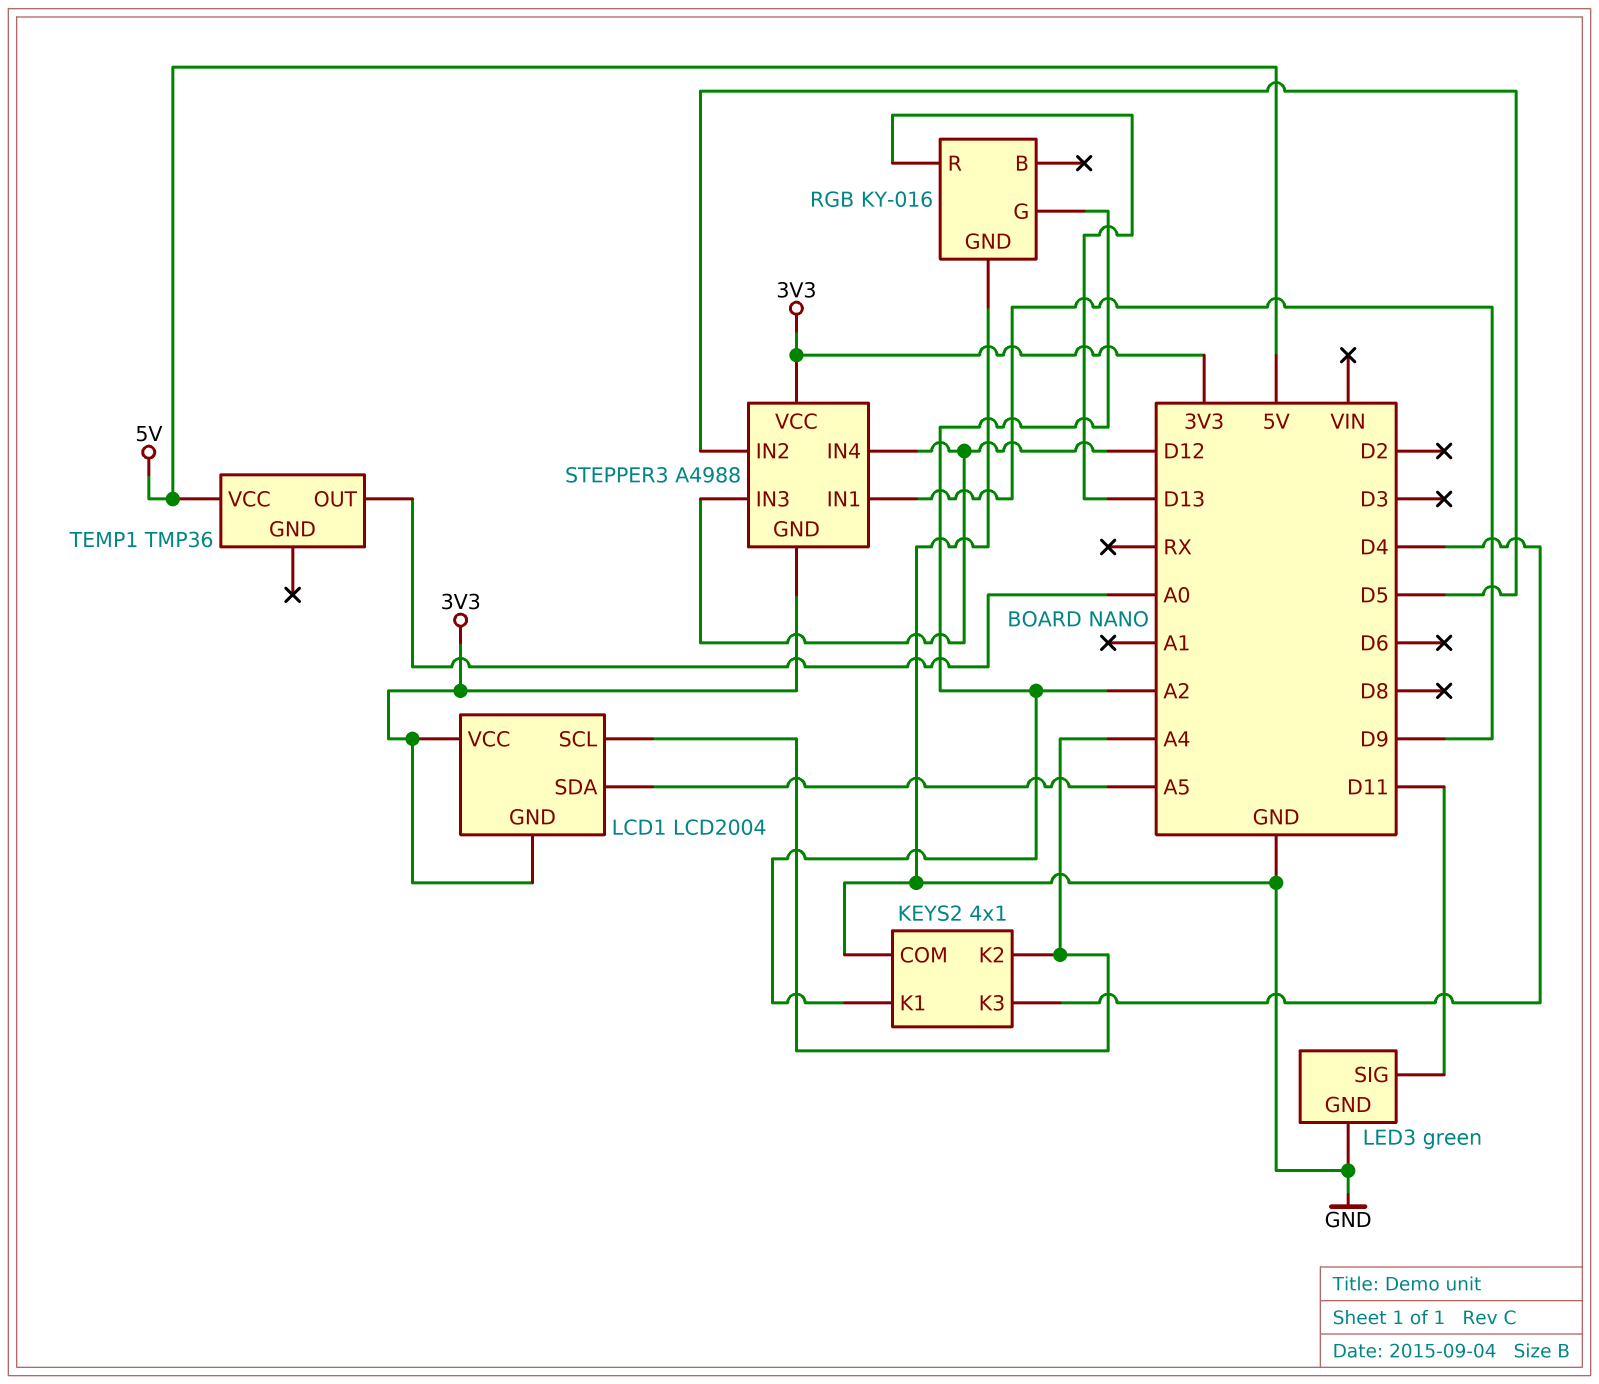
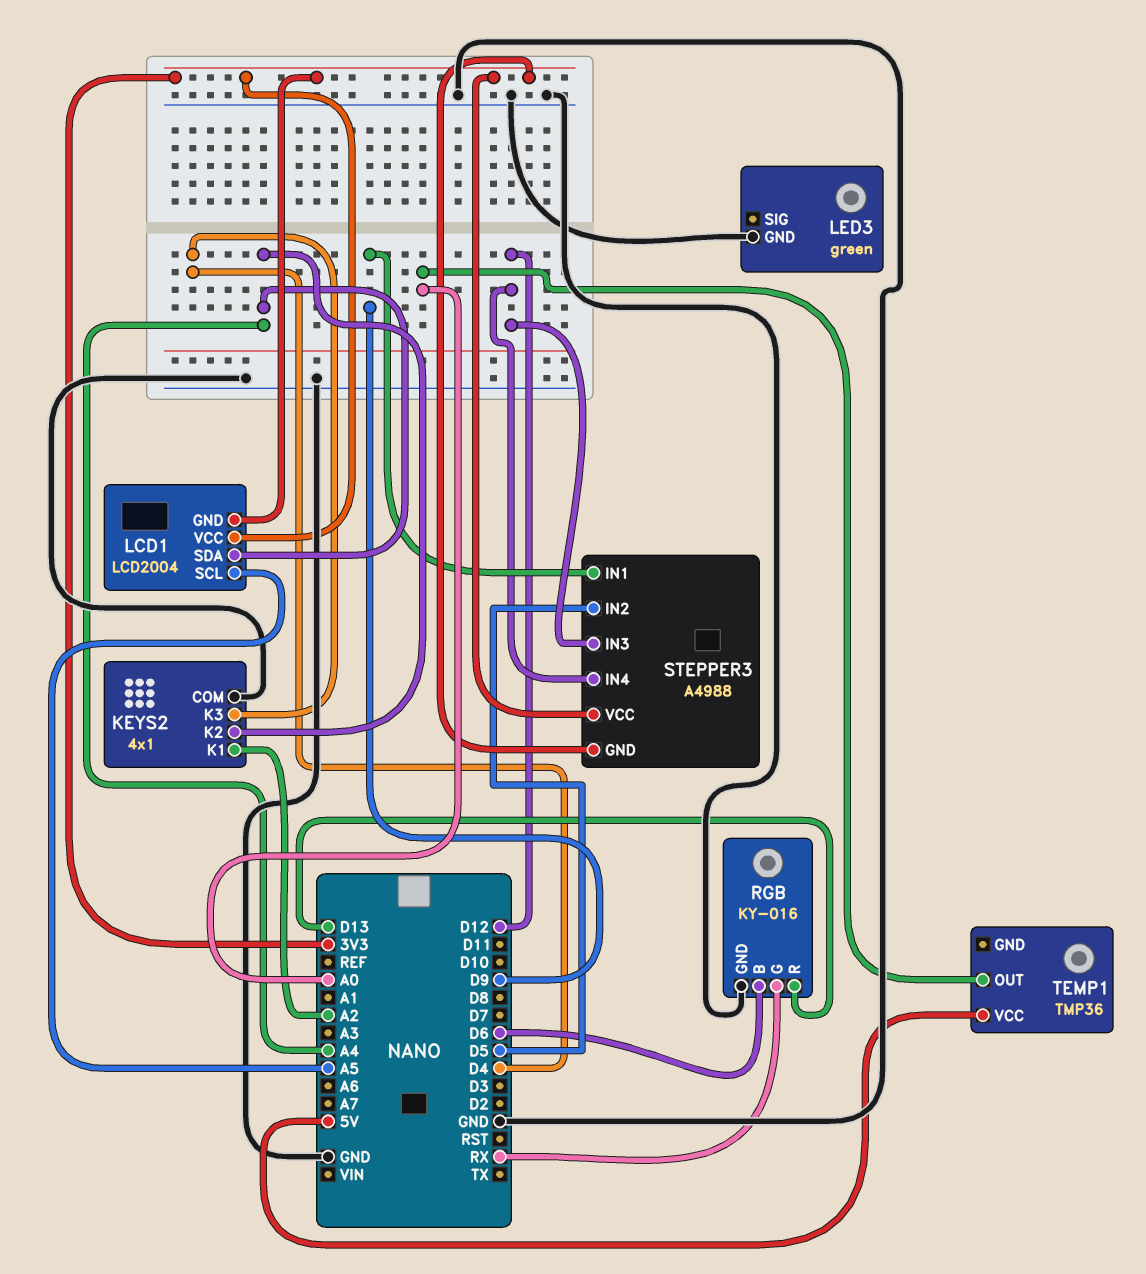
LCD1 pin SCL: A4 -> A5
LCD1 pin SDA: A5 -> A4
LED3 pin SIG: D11 -> none
RGB pin B: none -> D6
RGB pin G: A2 -> RX

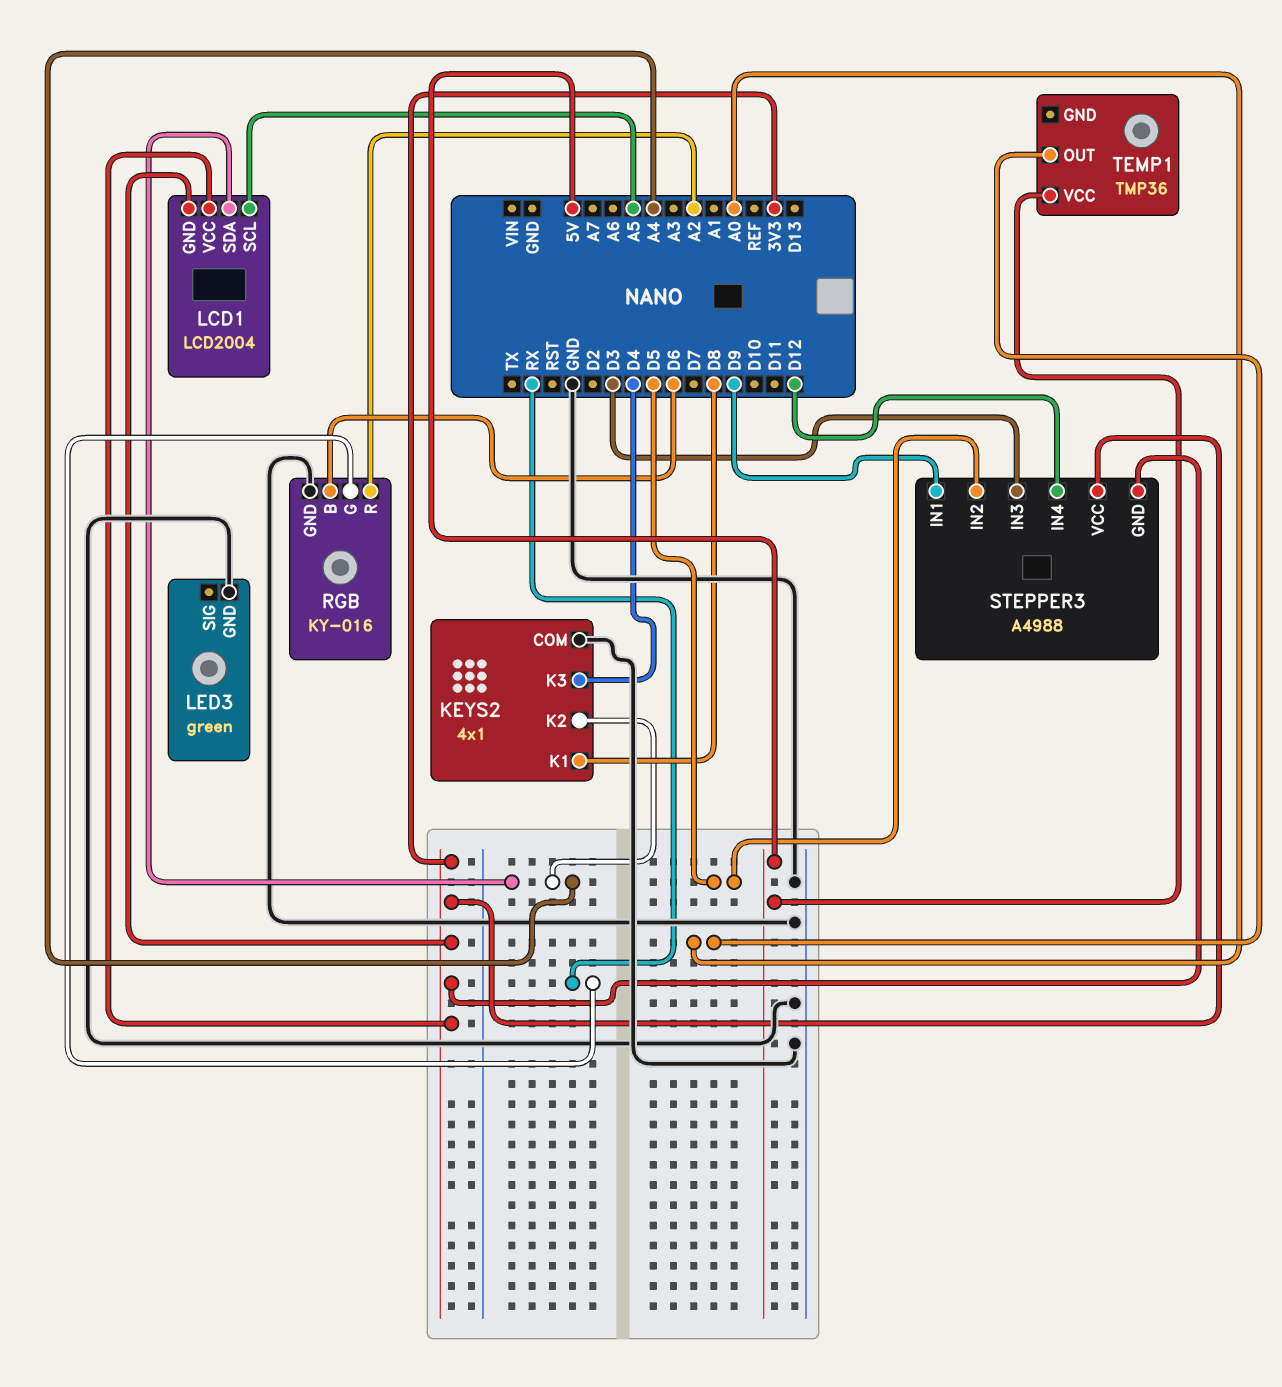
KEYS2 pin K1: A2 -> D8
RGB pin R: D13 -> A2
STEPPER3 pin IN3: D12 -> D3

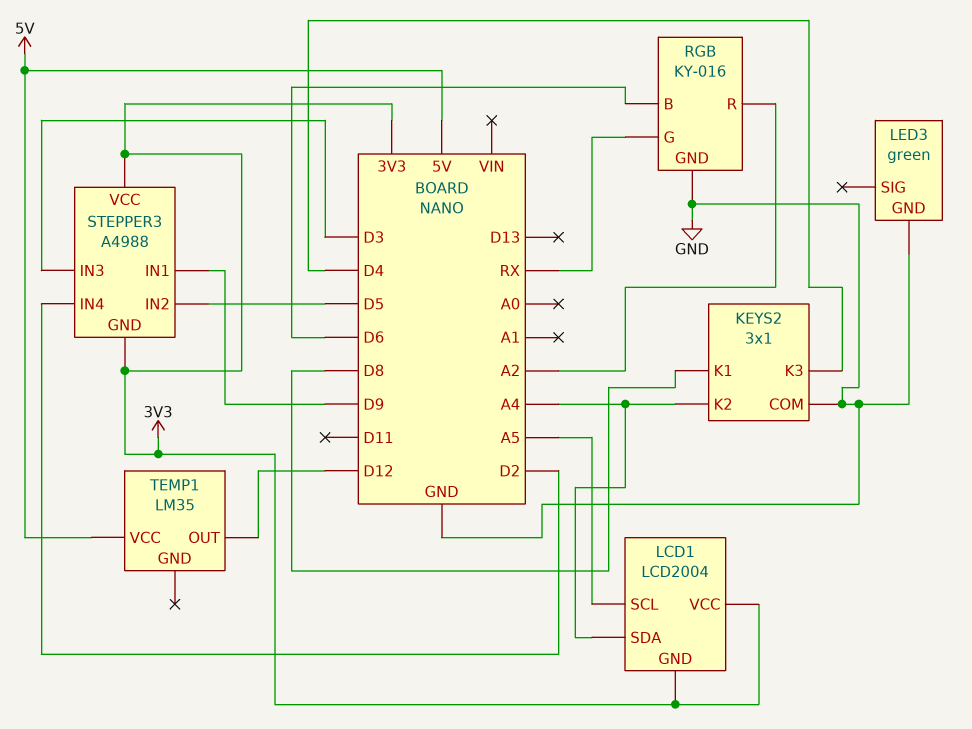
KEYS2: 4x1 -> 3x1
STEPPER3 pin IN4: D12 -> D2
TEMP1: TMP36 -> LM35
TEMP1 pin OUT: A0 -> D12

